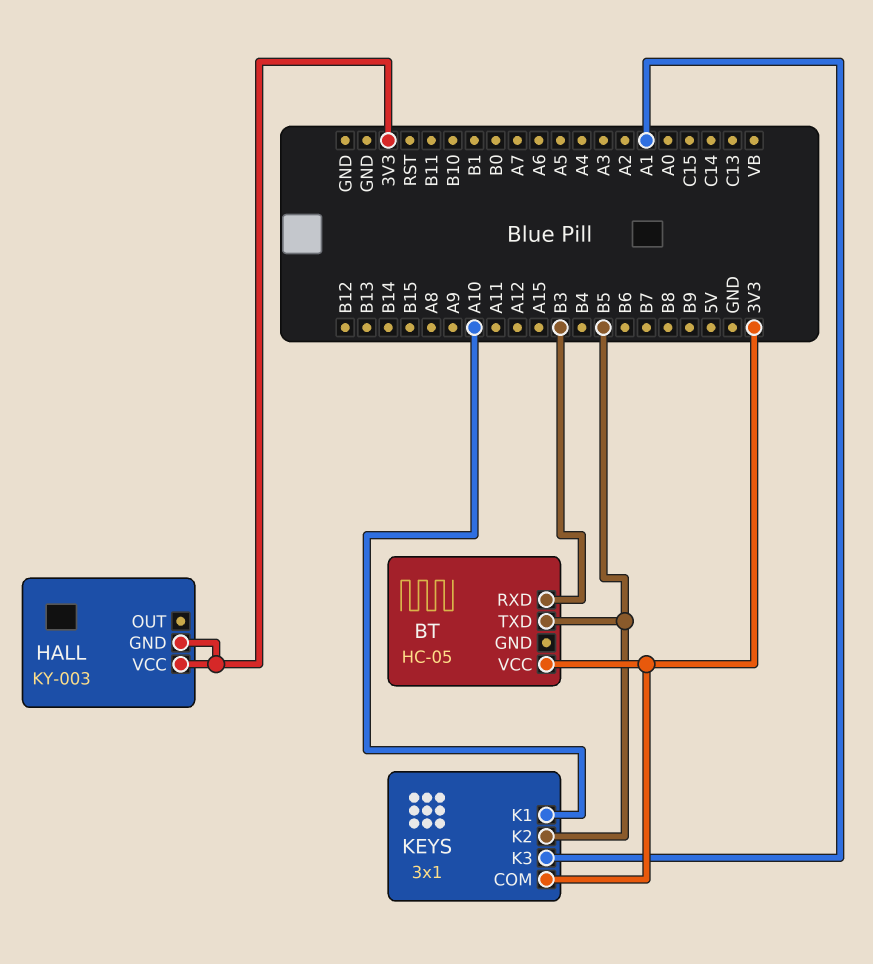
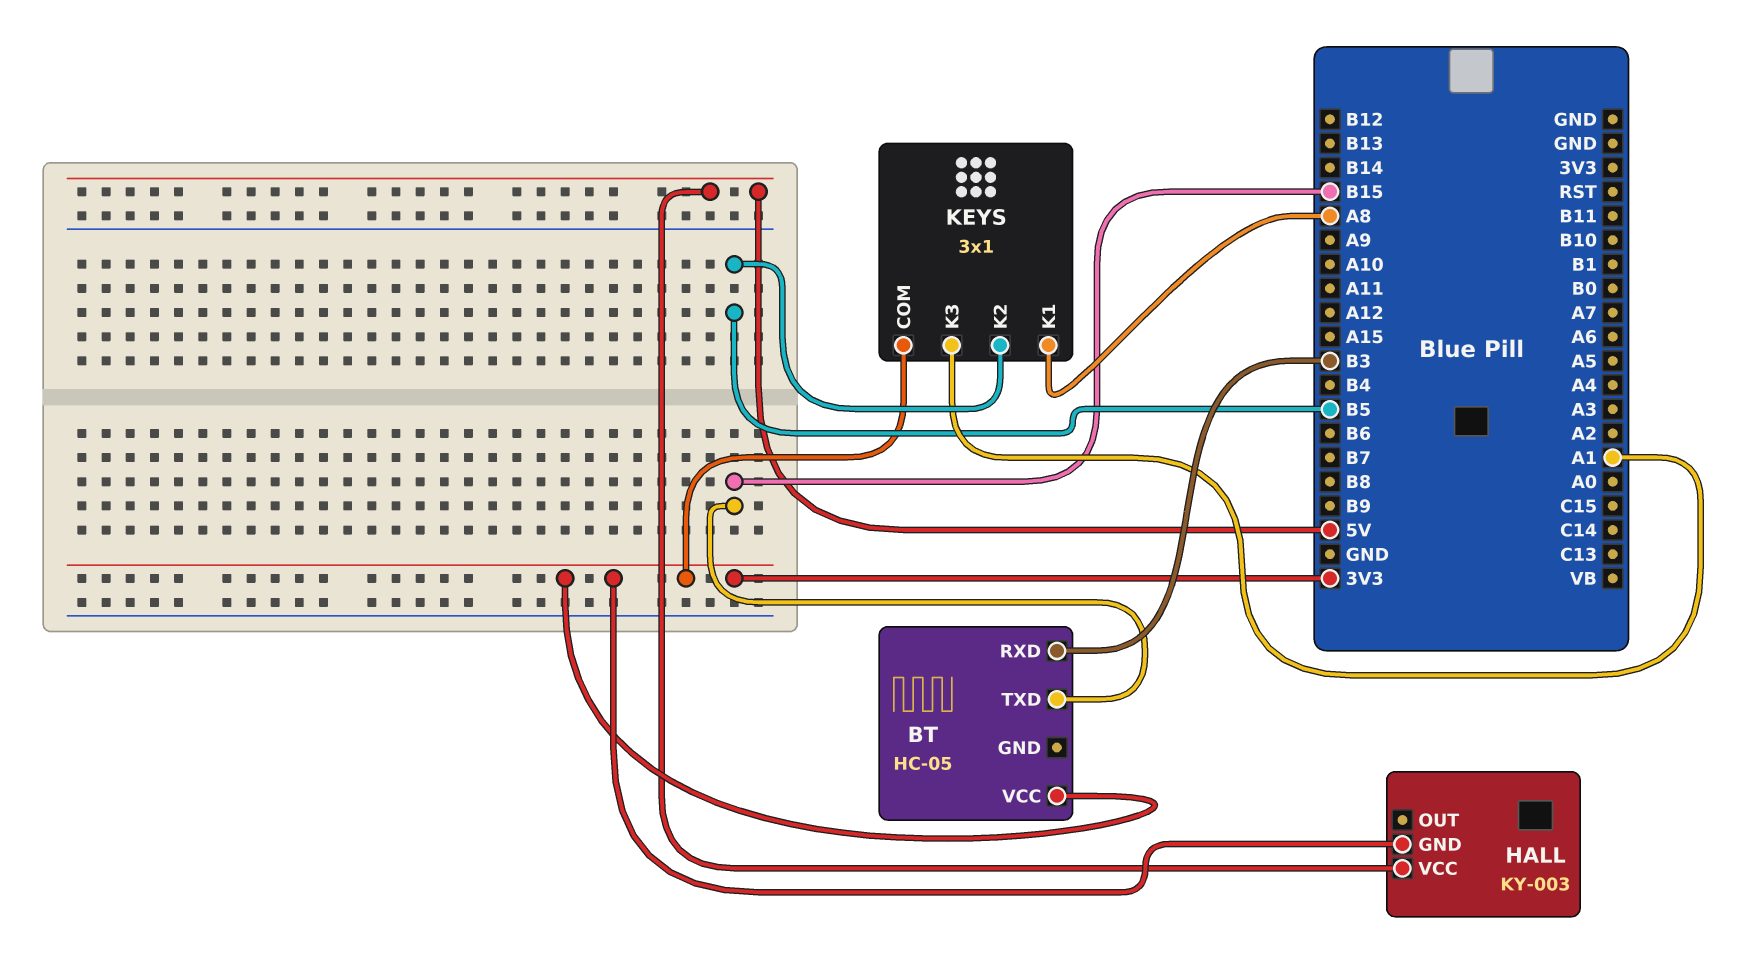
BT pin TXD: B5 -> B15
HALL pin VCC: 3V3 -> 5V
KEYS pin K1: A10 -> A8

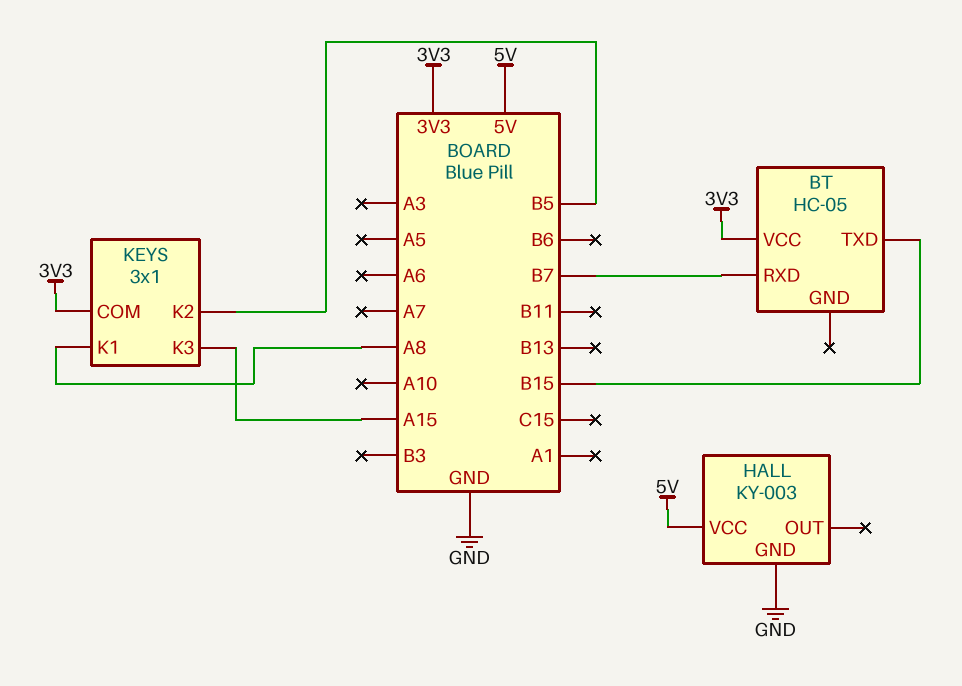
BT pin RXD: B3 -> B7
HALL pin GND: 3V3 -> GND
KEYS pin K3: A1 -> A15

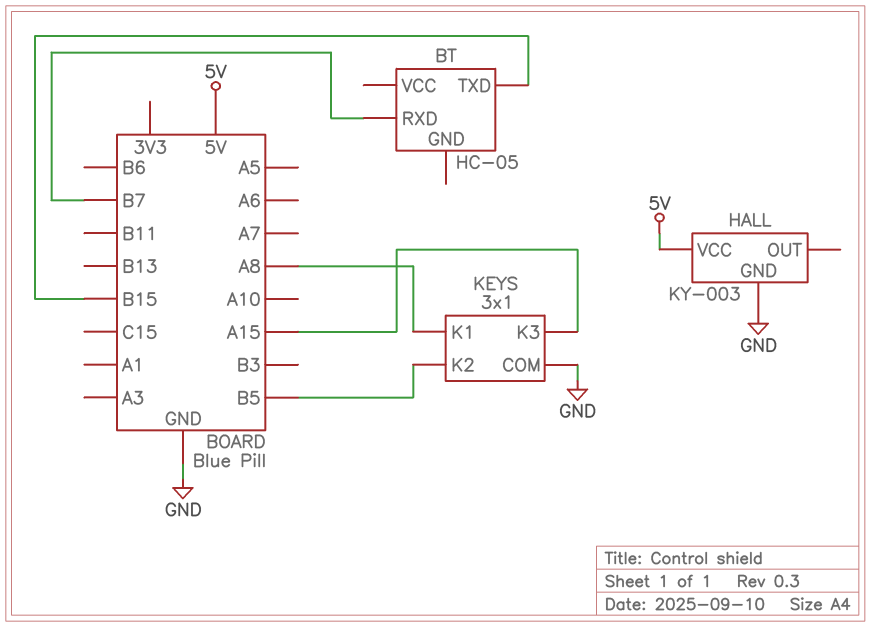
BT pin VCC: 3V3 -> none
KEYS pin COM: 3V3 -> GND

